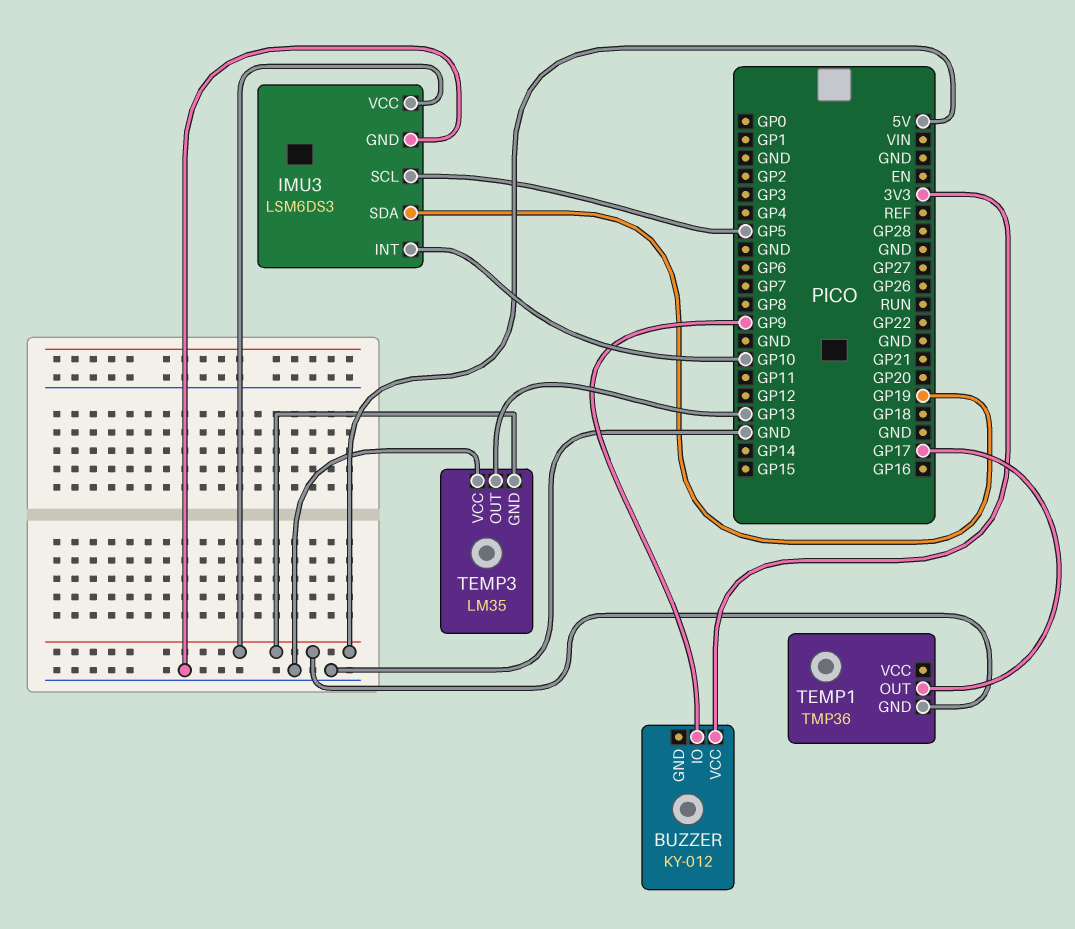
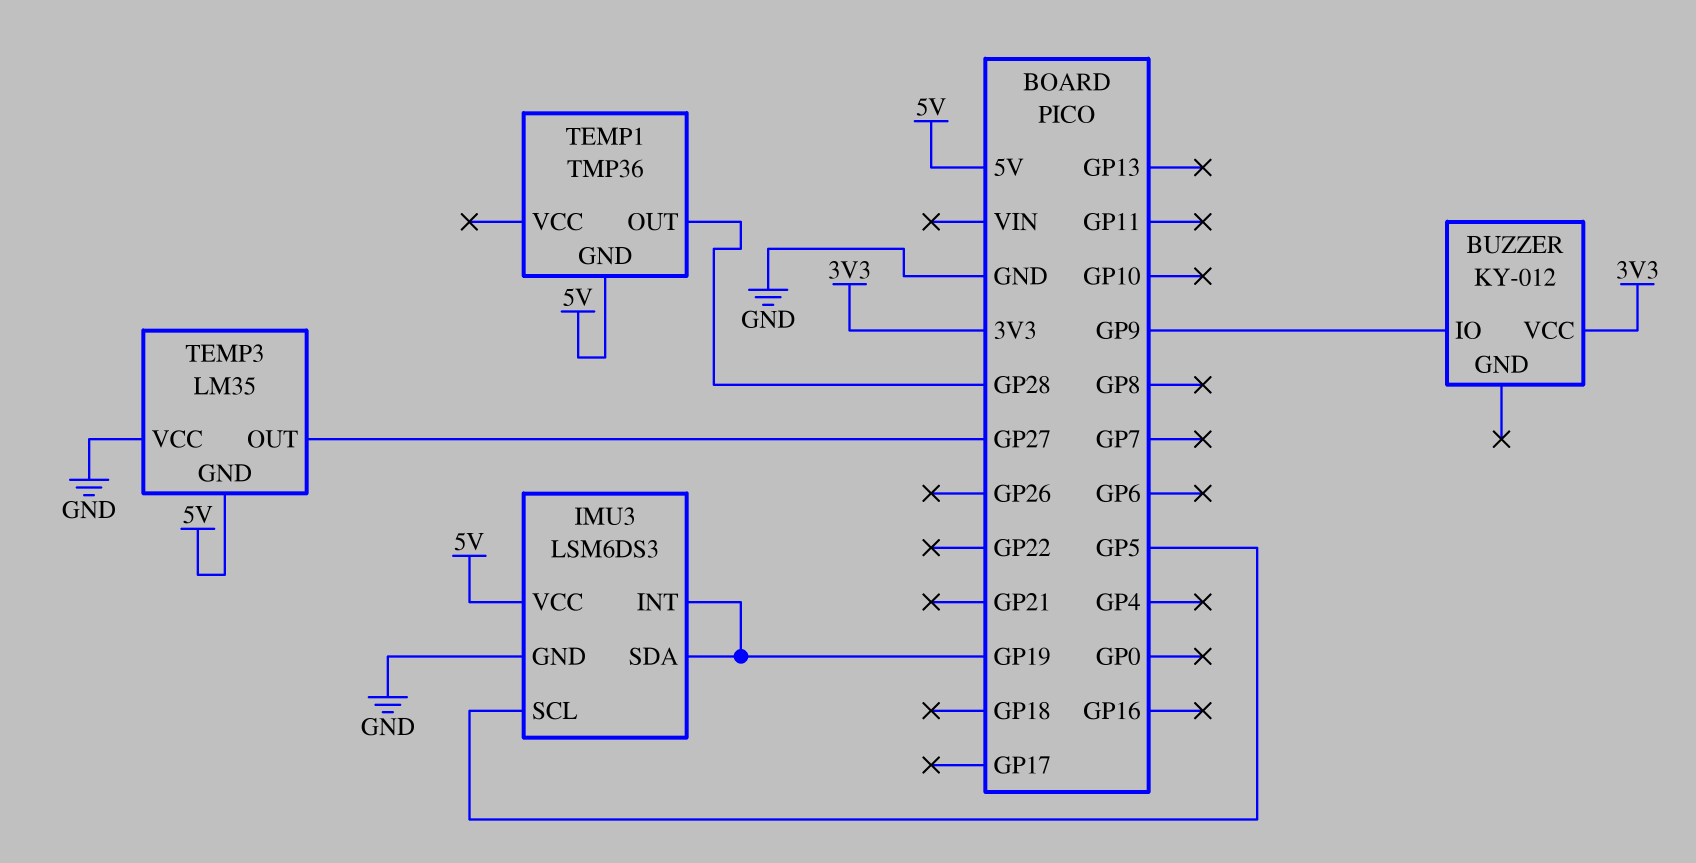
IMU3 pin INT: GP10 -> GP19
TEMP1 pin OUT: GP17 -> GP28
TEMP3 pin OUT: GP13 -> GP27

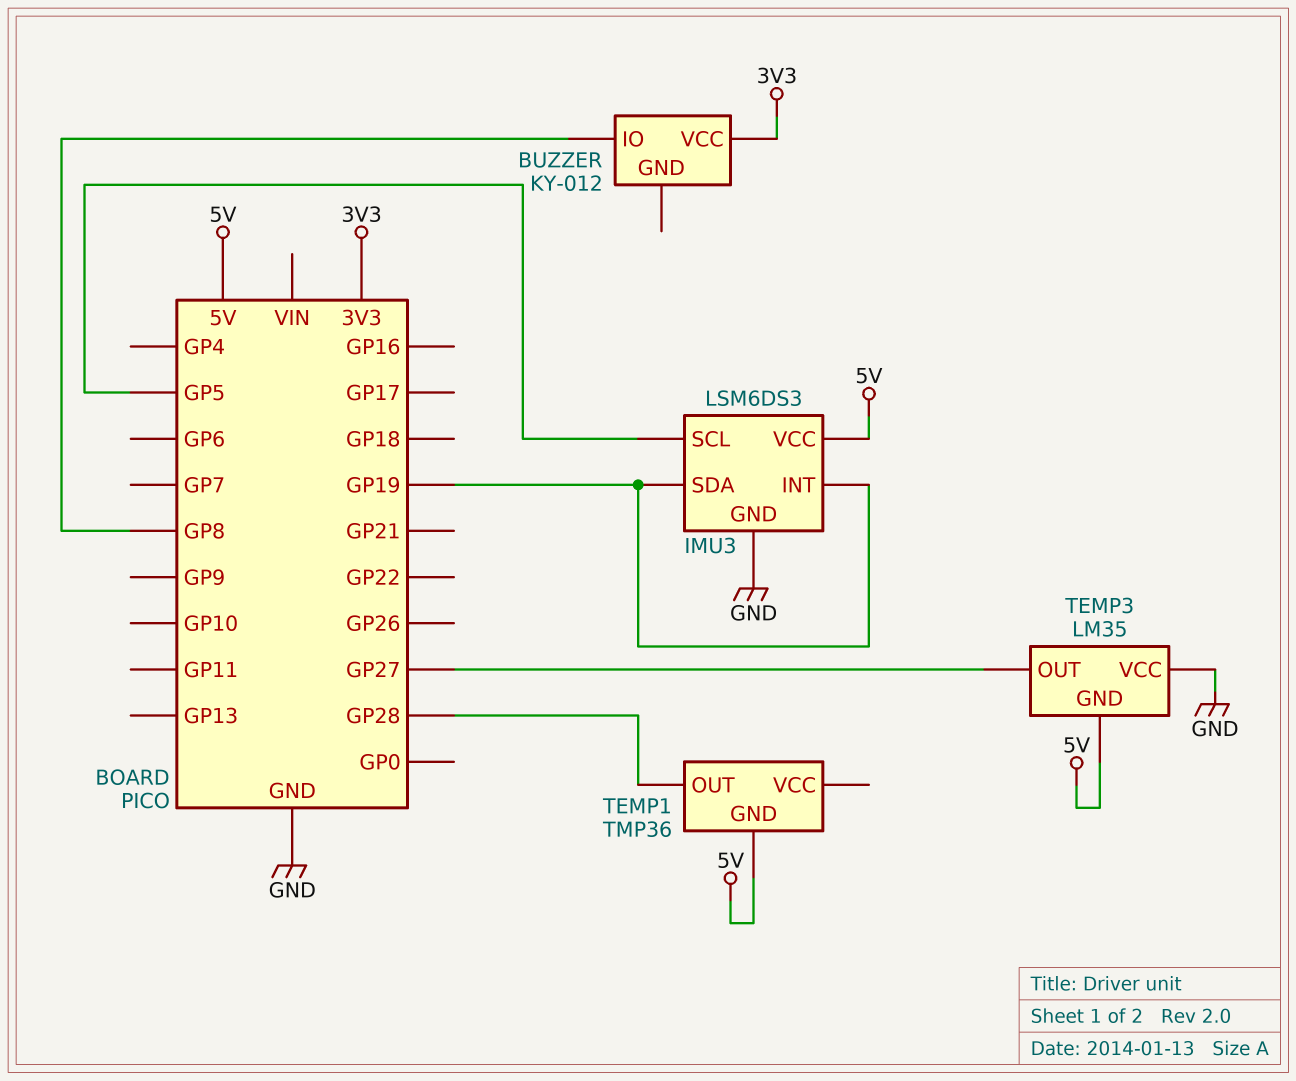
BUZZER pin IO: GP9 -> GP8

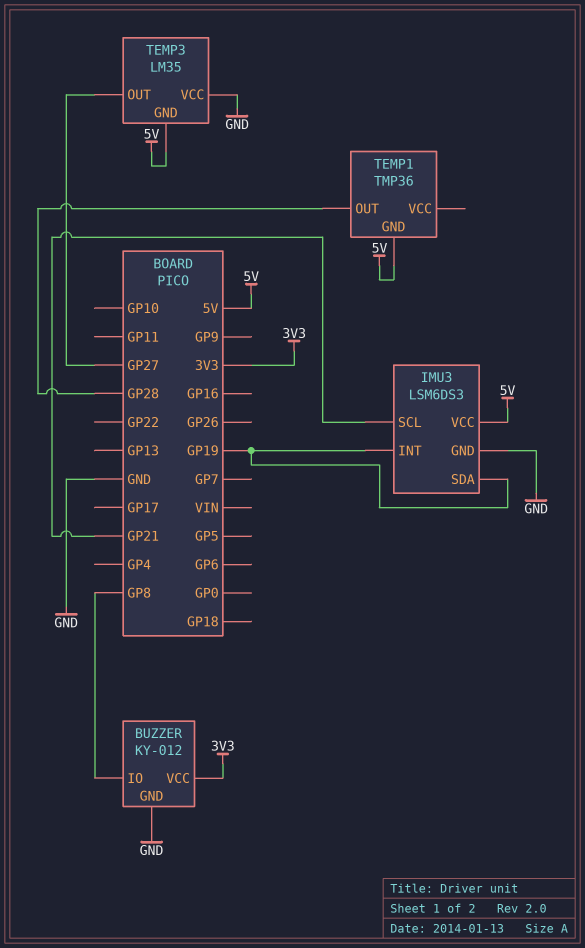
BUZZER pin GND: none -> GND
IMU3 pin SCL: GP5 -> GP21

